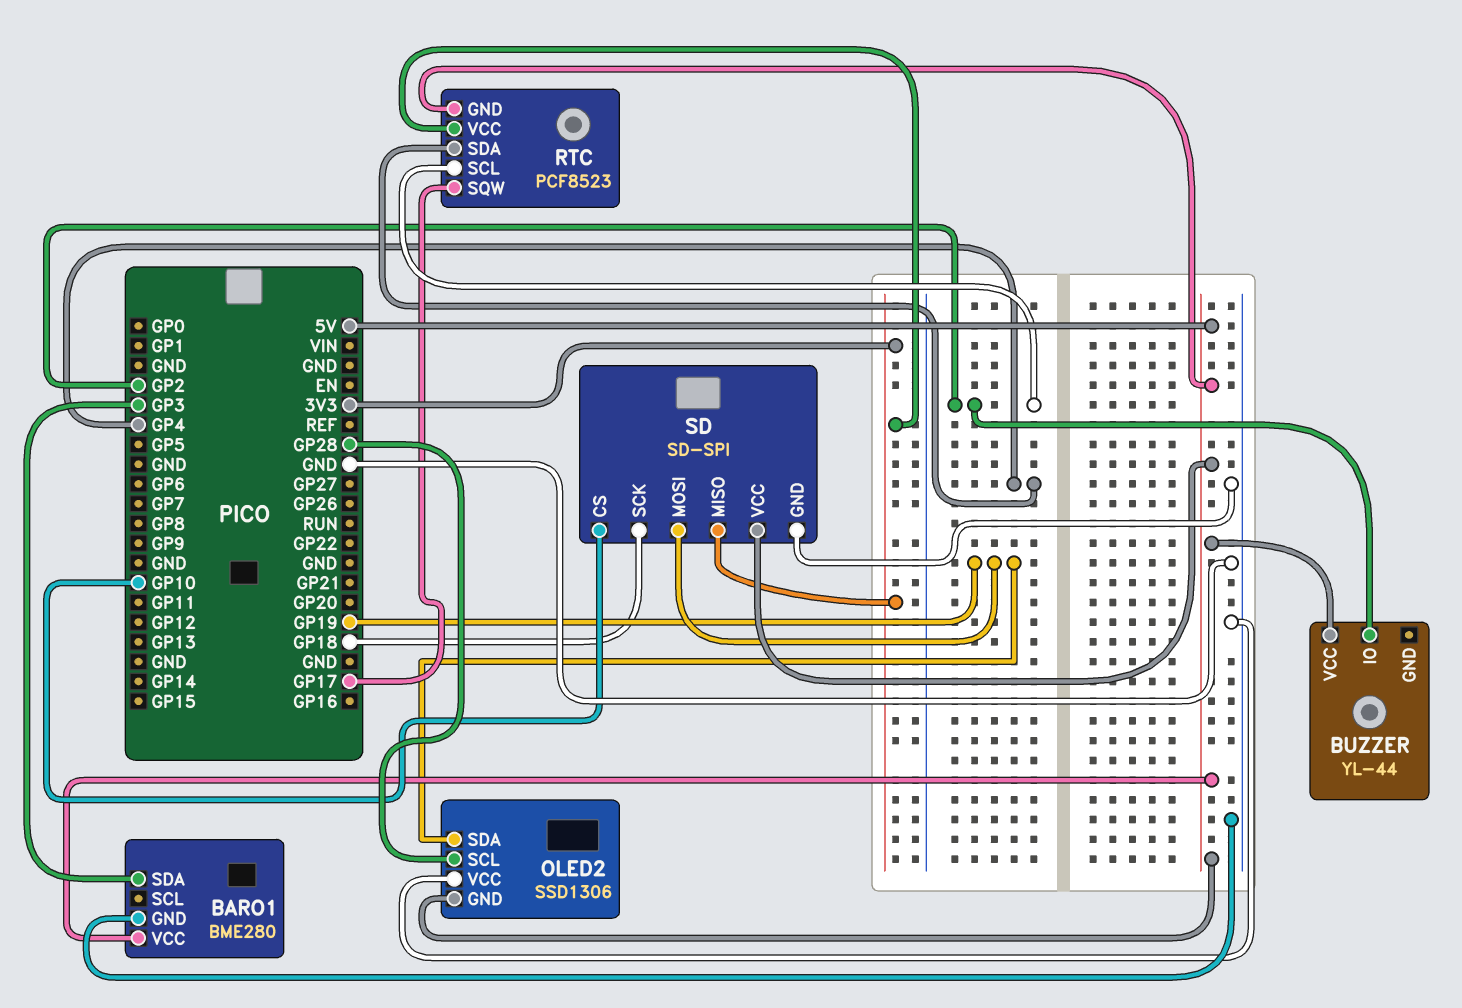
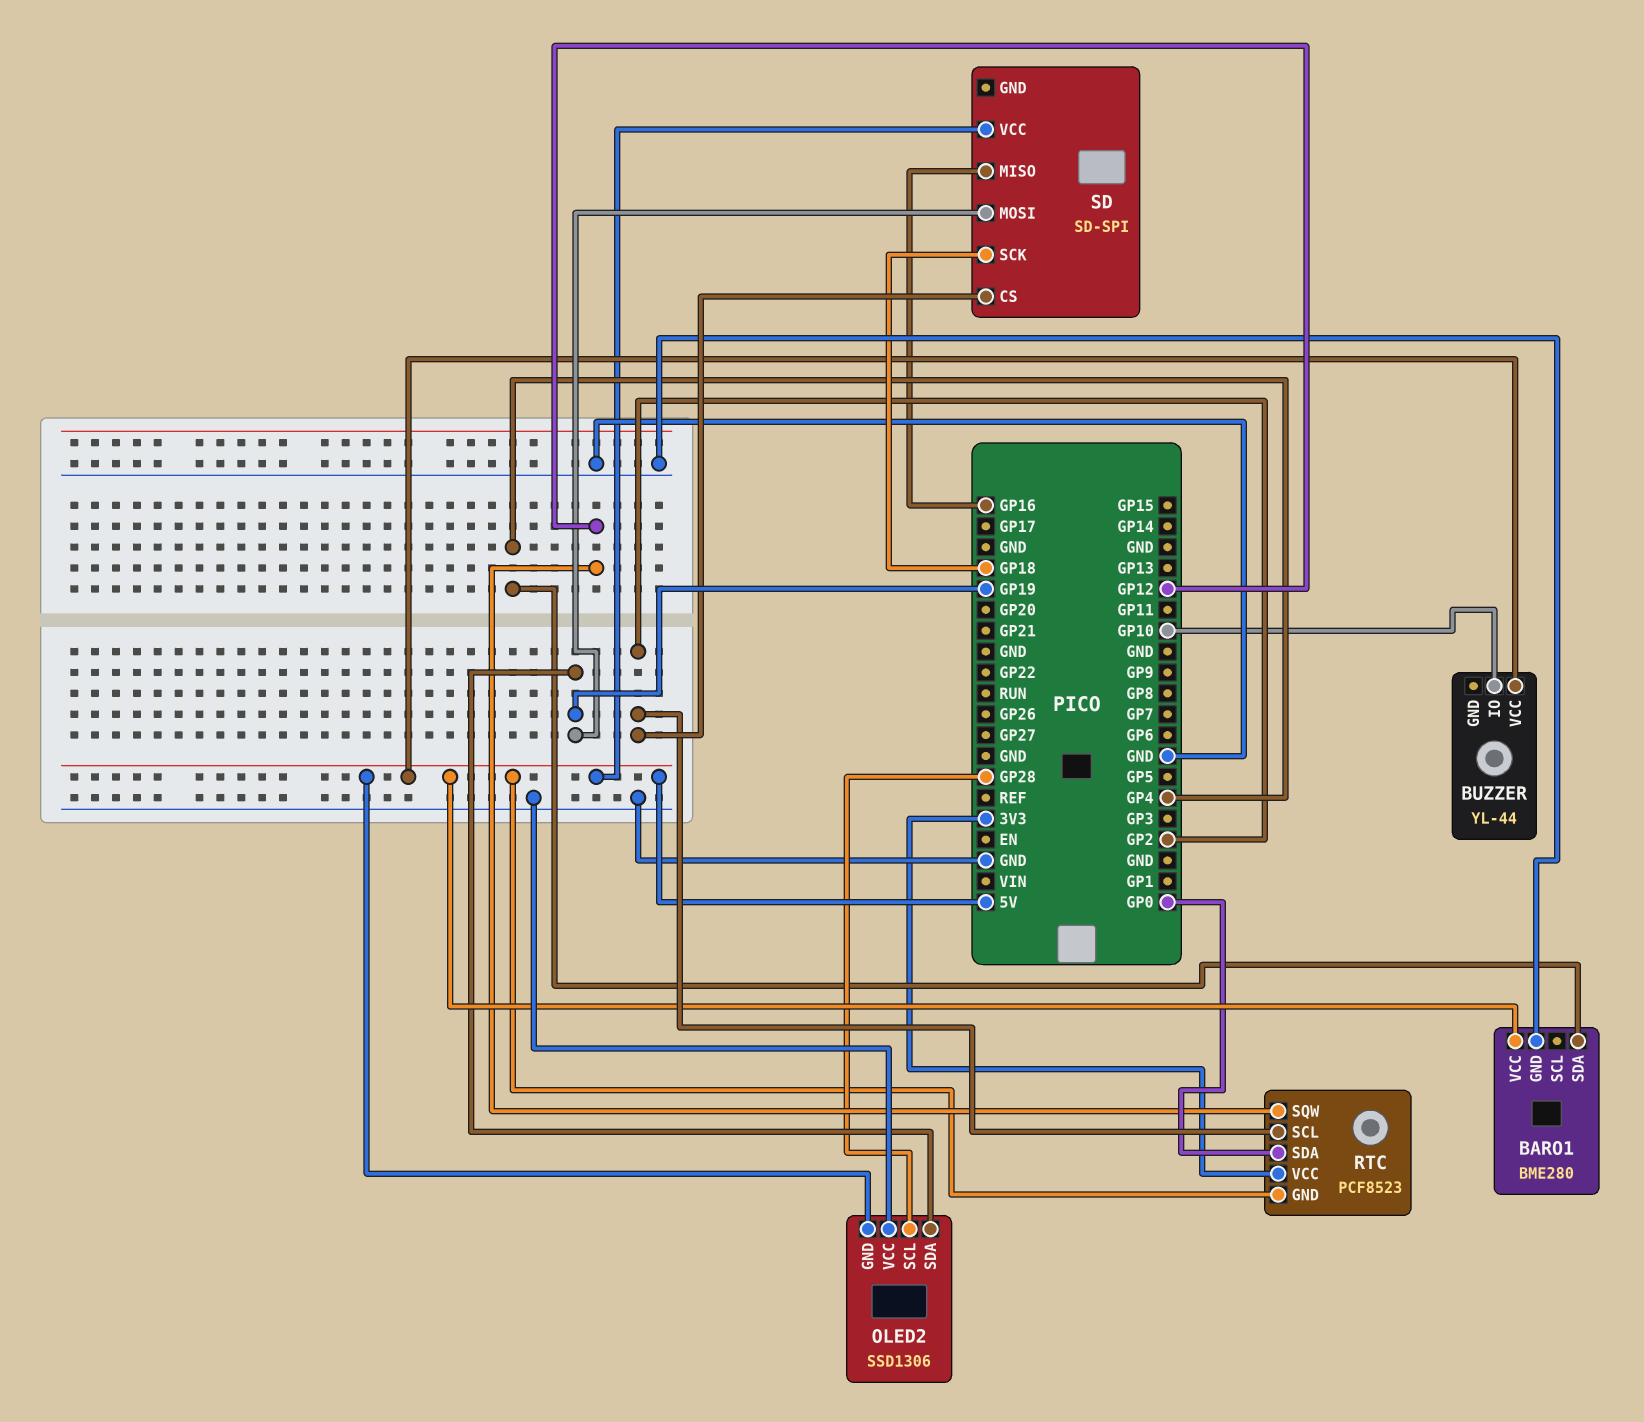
BARO1 pin SDA: GP3 -> GP4
BUZZER pin IO: GP2 -> GP10
RTC pin SDA: GP4 -> GP0
RTC pin SQW: GP17 -> GP12
SD pin CS: GP10 -> GP2
SD pin GND: GND -> none
SD pin MISO: 3V3 -> GP16

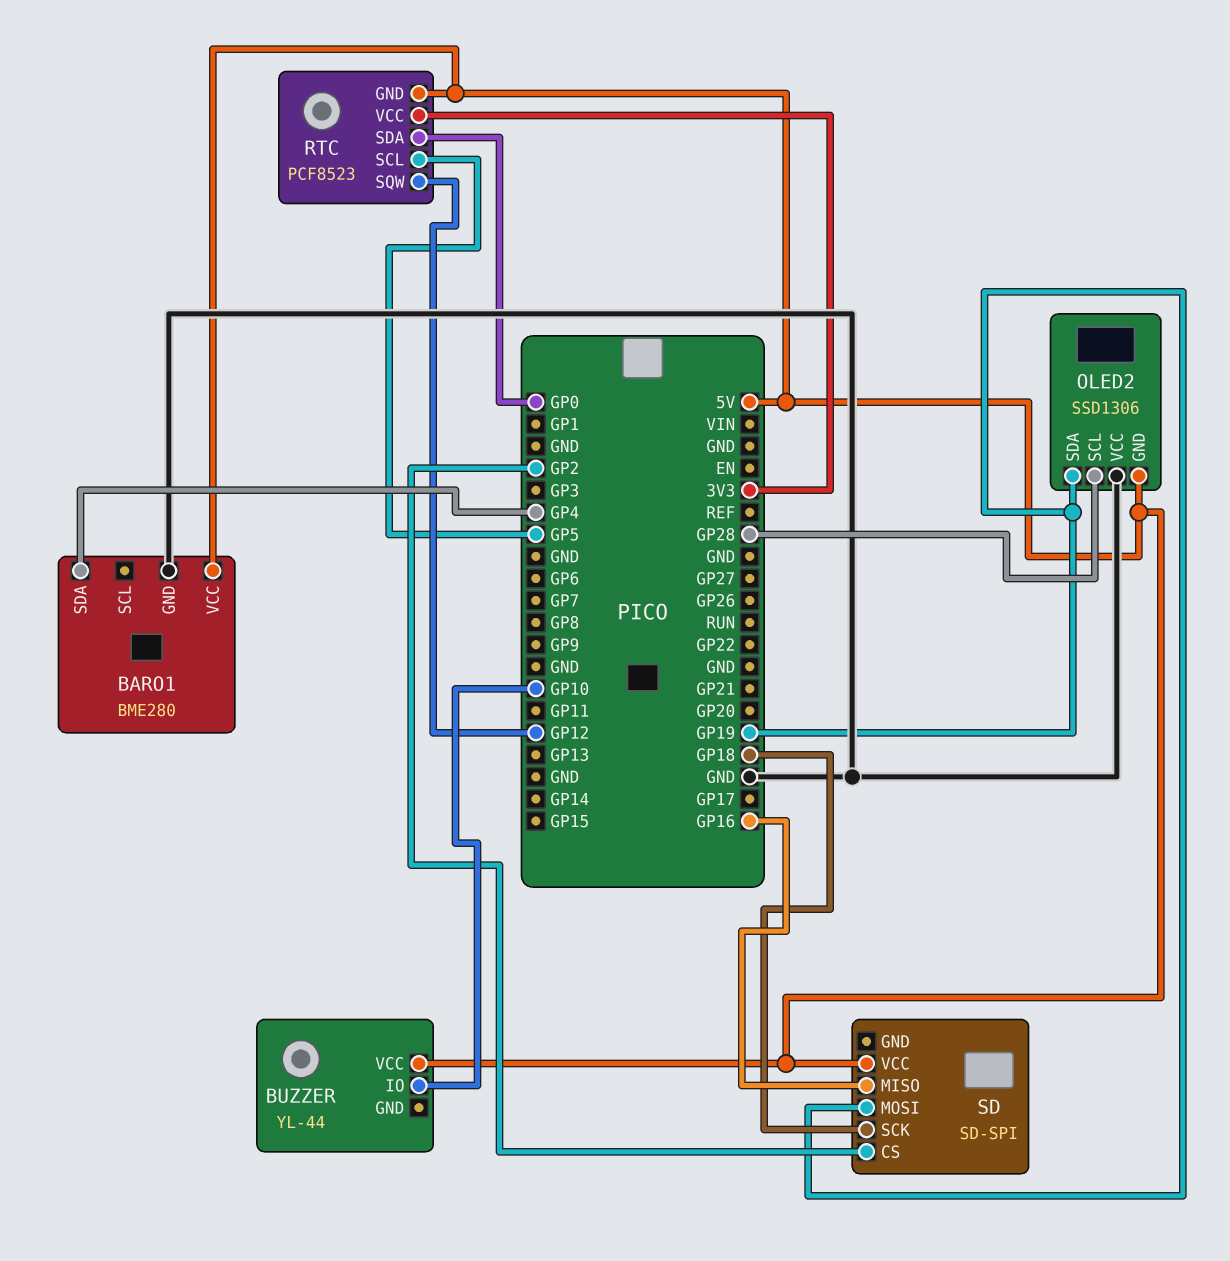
RTC pin SCL: GP2 -> GP5

